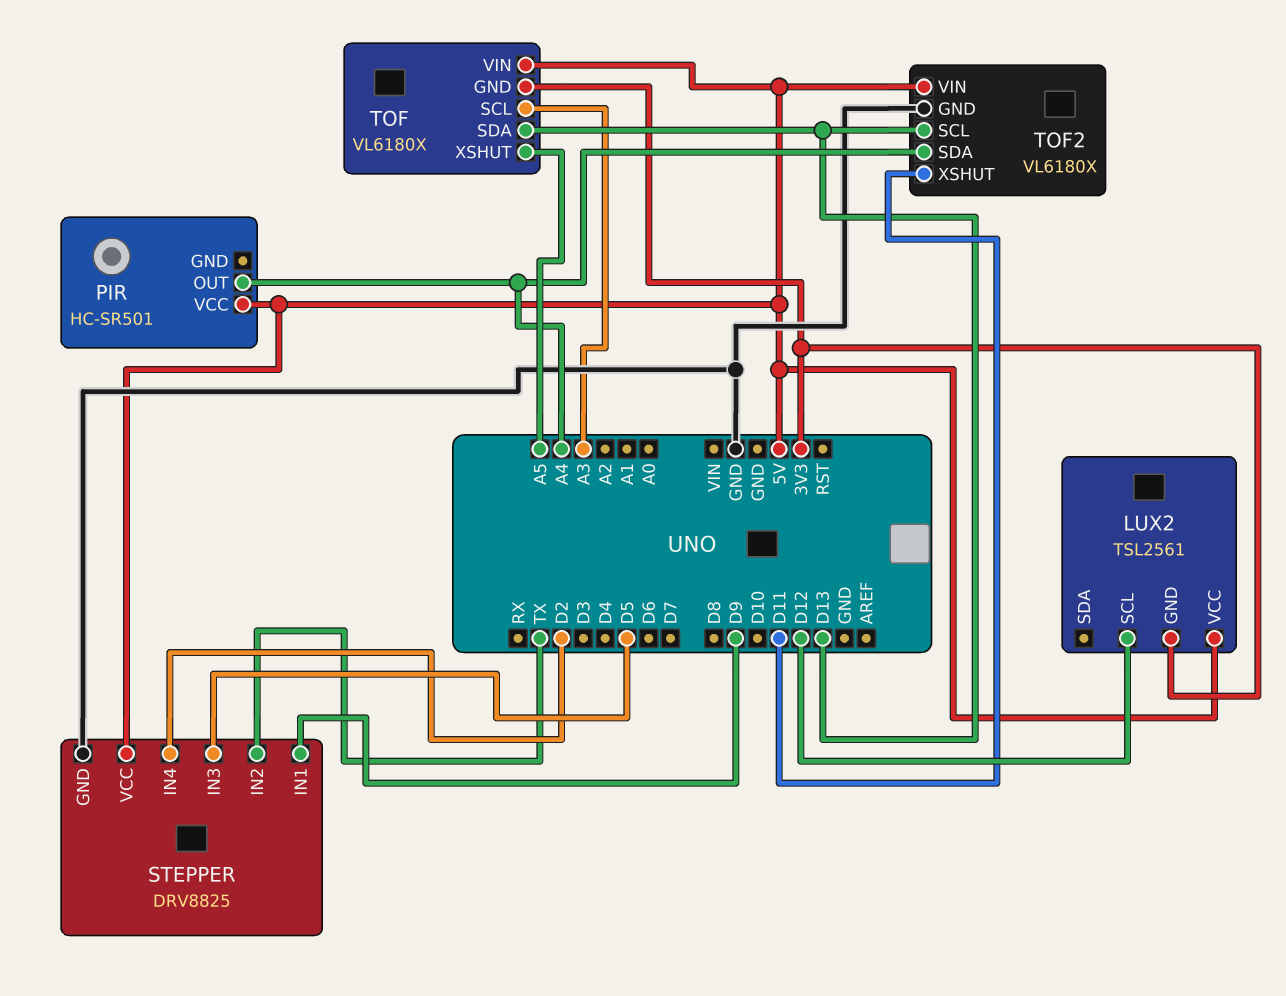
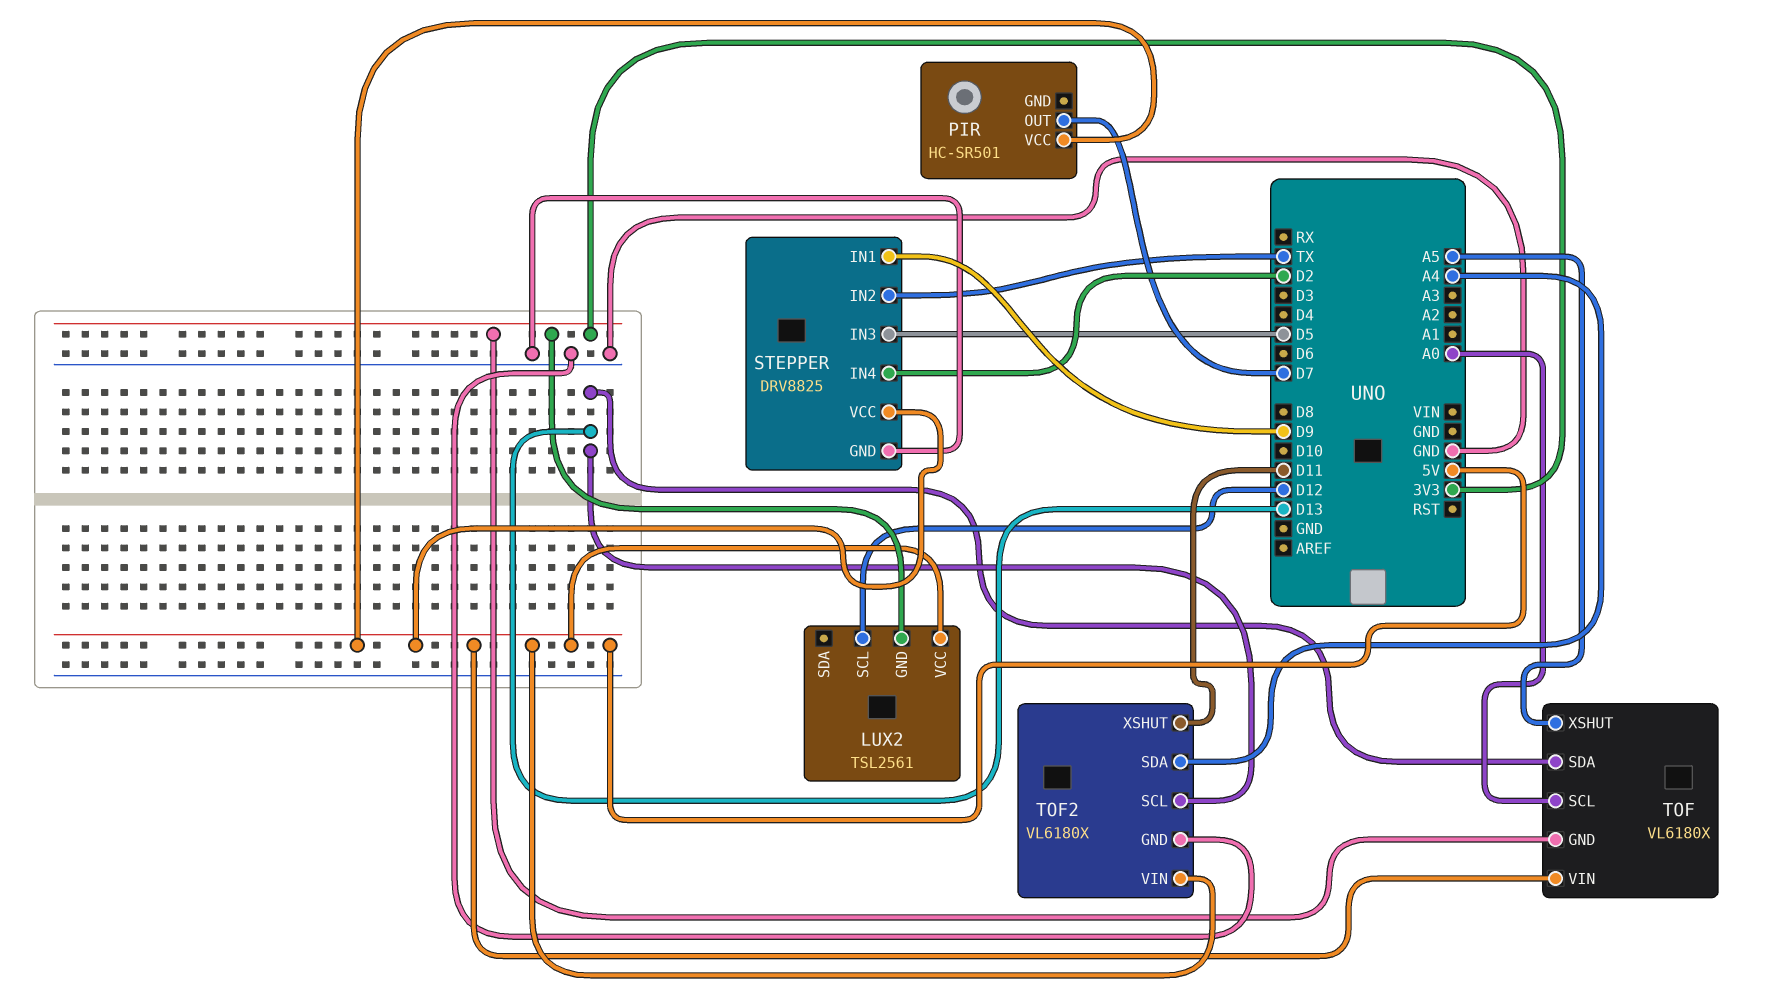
PIR pin OUT: A4 -> D7
TOF pin SCL: A3 -> A0

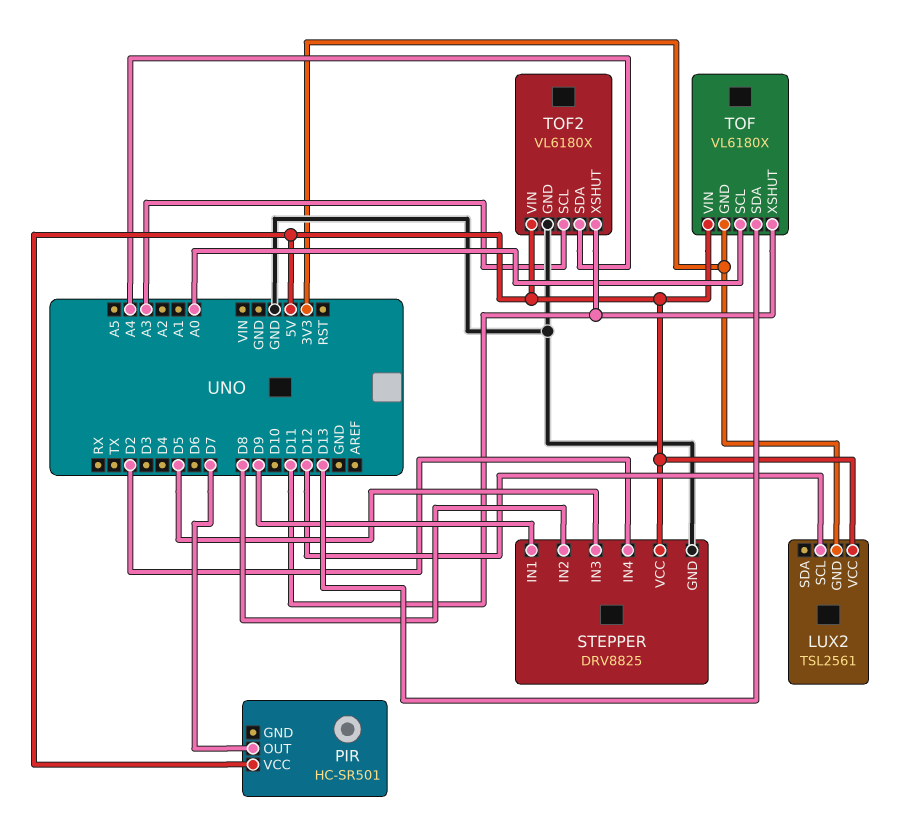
STEPPER pin IN2: TX -> D8
TOF pin XSHUT: A5 -> D11
TOF2 pin SCL: D13 -> A3

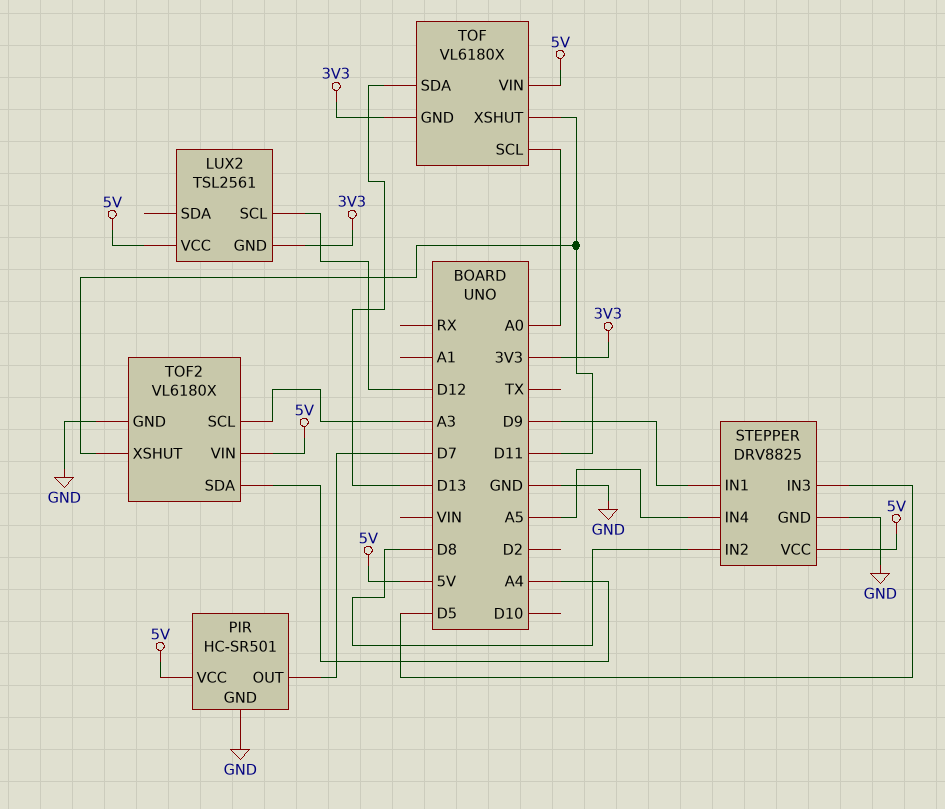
PIR pin GND: none -> GND
STEPPER pin IN4: D2 -> A5

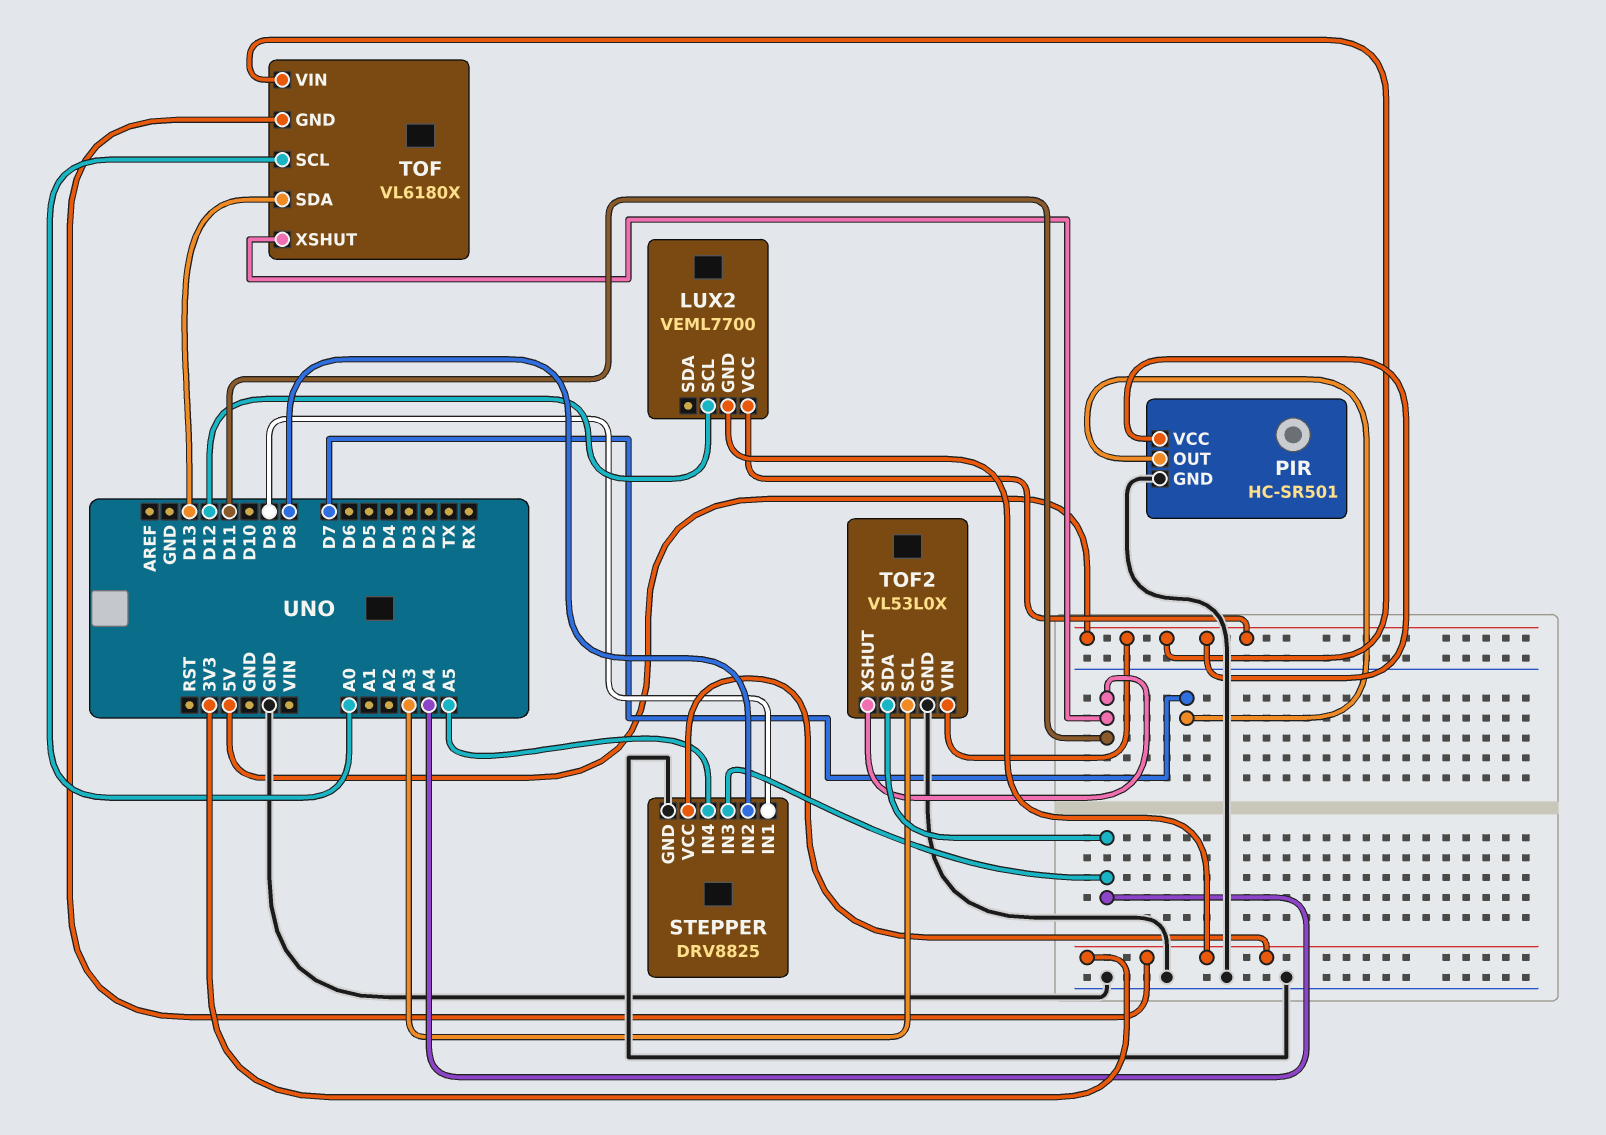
LUX2: TSL2561 -> VEML7700
STEPPER pin IN3: D5 -> A4
STEPPER pin VCC: 5V -> 3V3
TOF2: VL6180X -> VL53L0X

